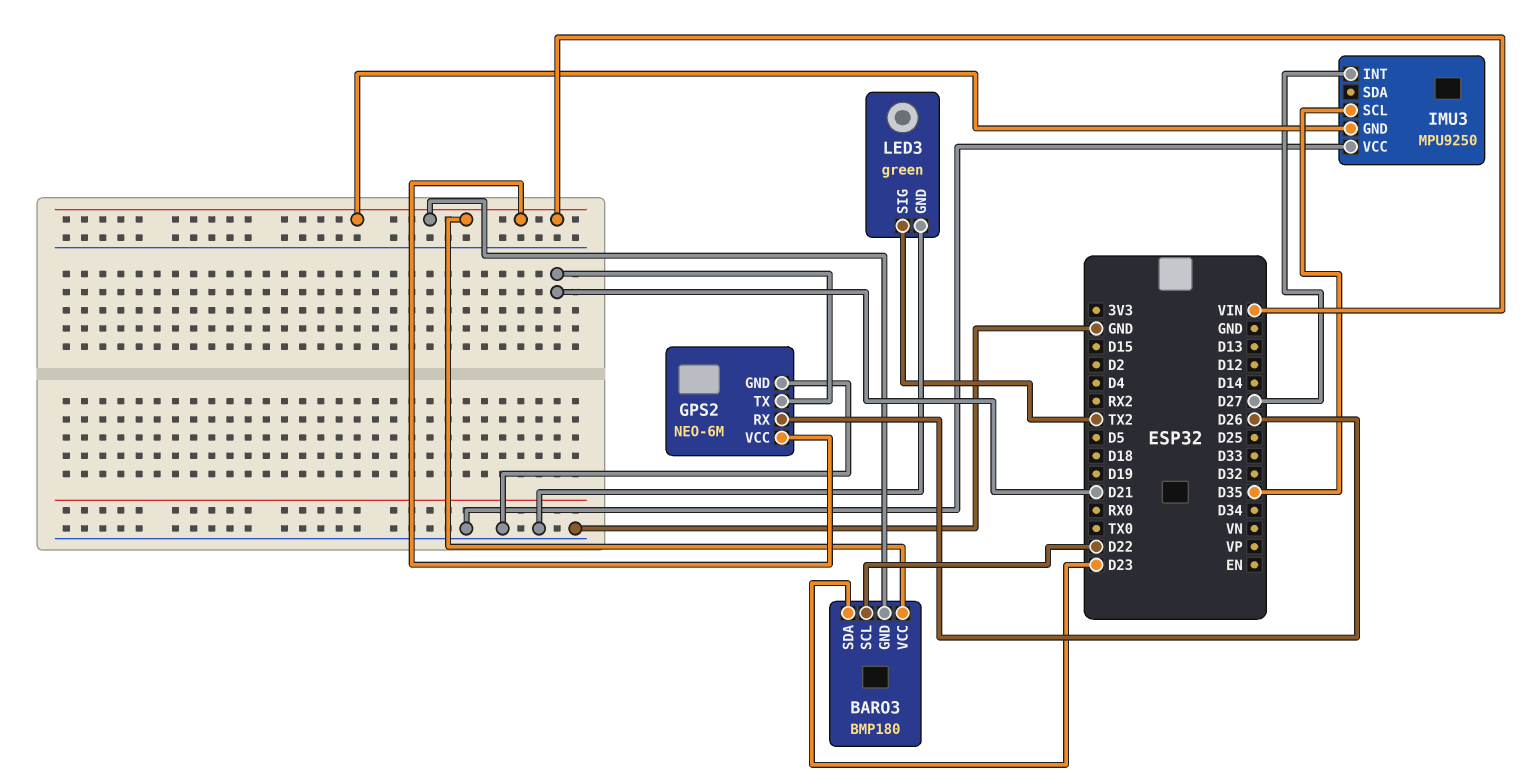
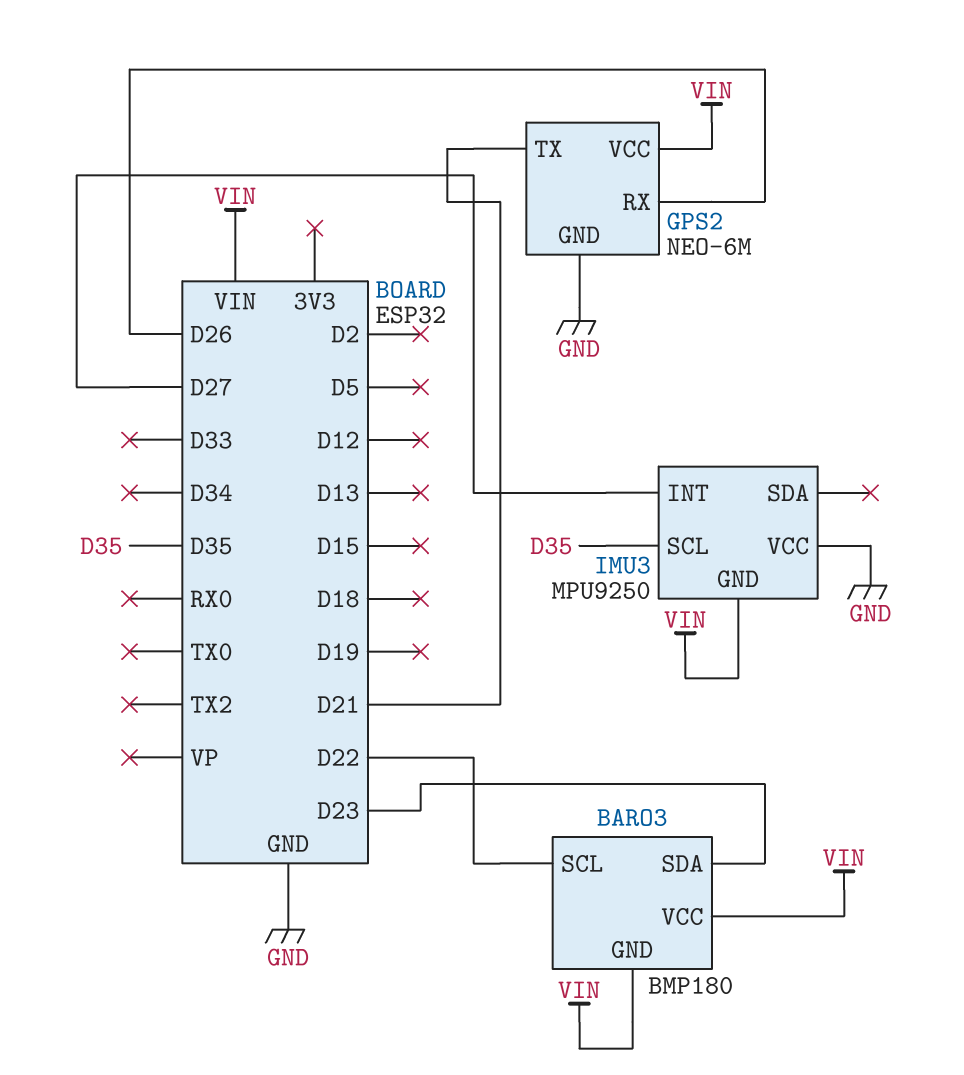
LED3: green -> none
LED3 pin GND: GND -> none
LED3 pin SIG: TX2 -> none

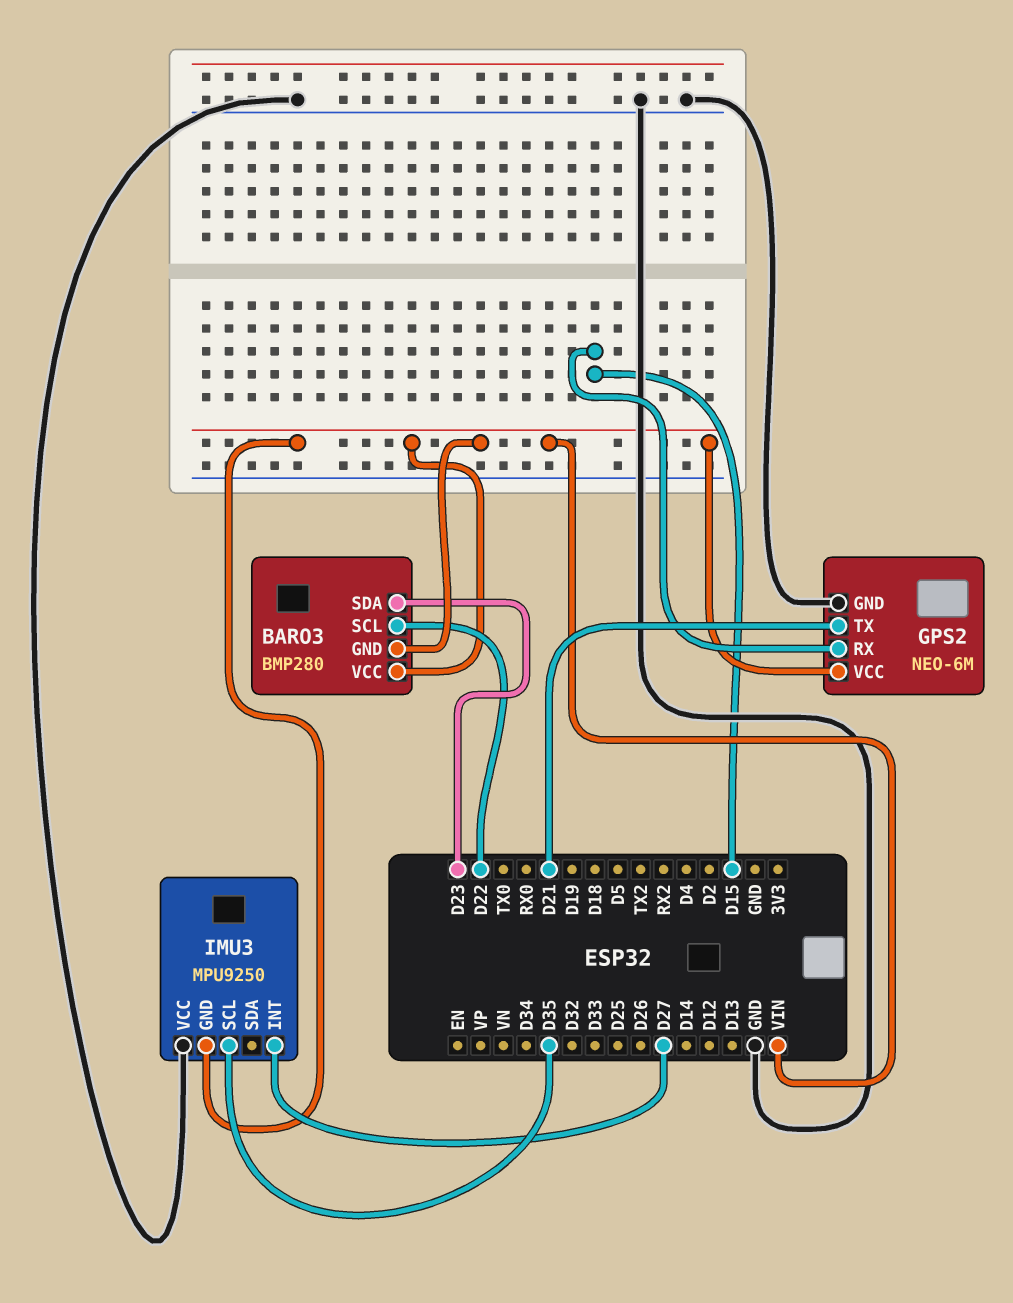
BARO3: BMP180 -> BMP280
GPS2 pin RX: D26 -> D15

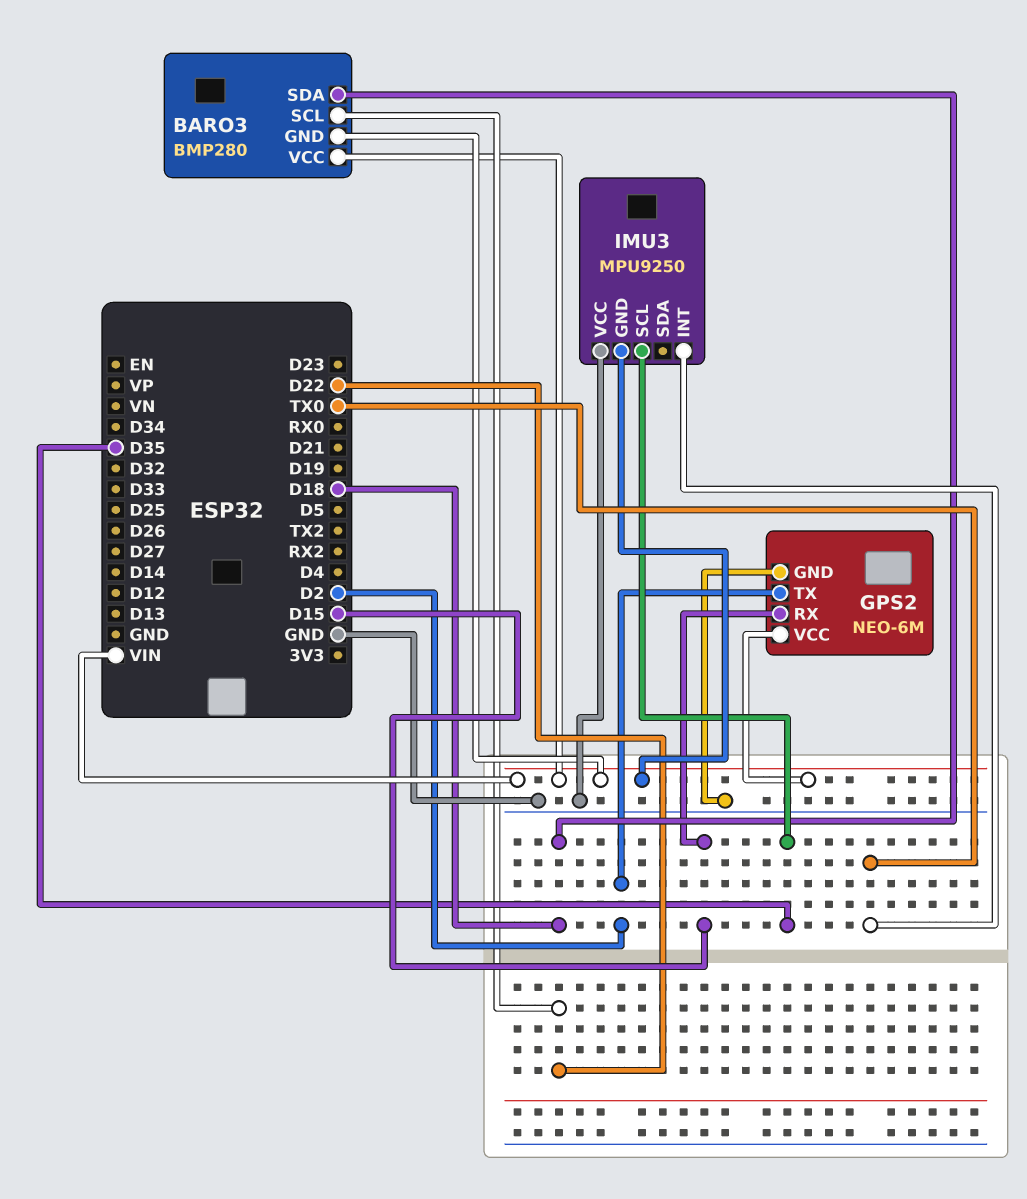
BARO3 pin SDA: D23 -> D18
GPS2 pin TX: D21 -> D2
IMU3 pin INT: D27 -> TX0

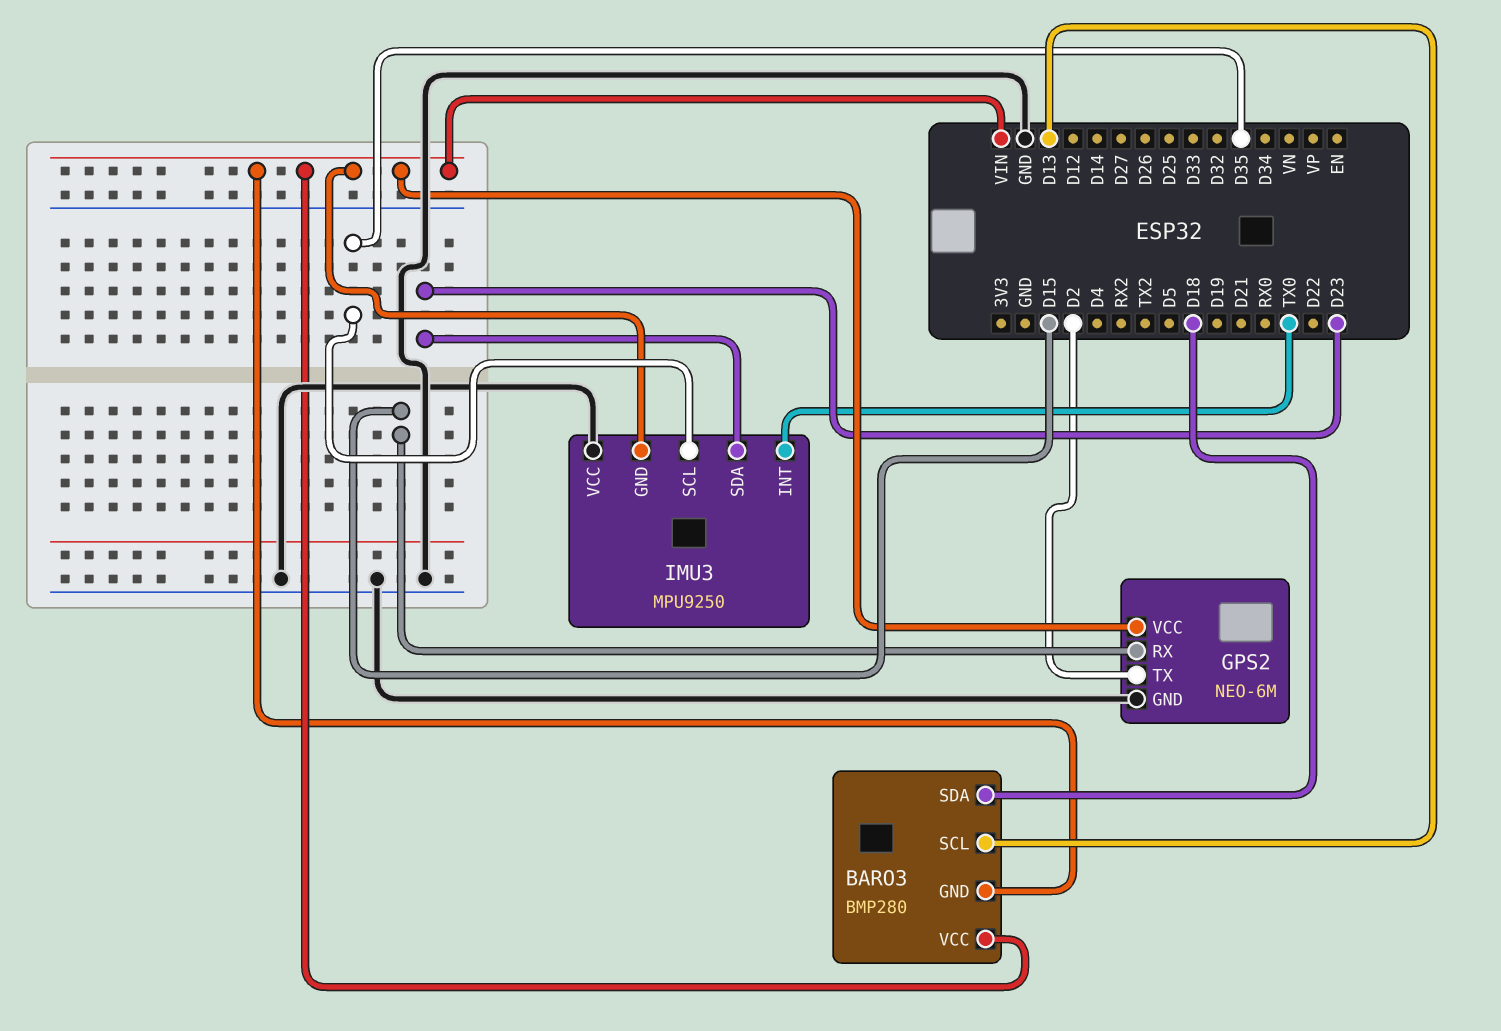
BARO3 pin SCL: D22 -> D13
IMU3 pin SDA: none -> D23

